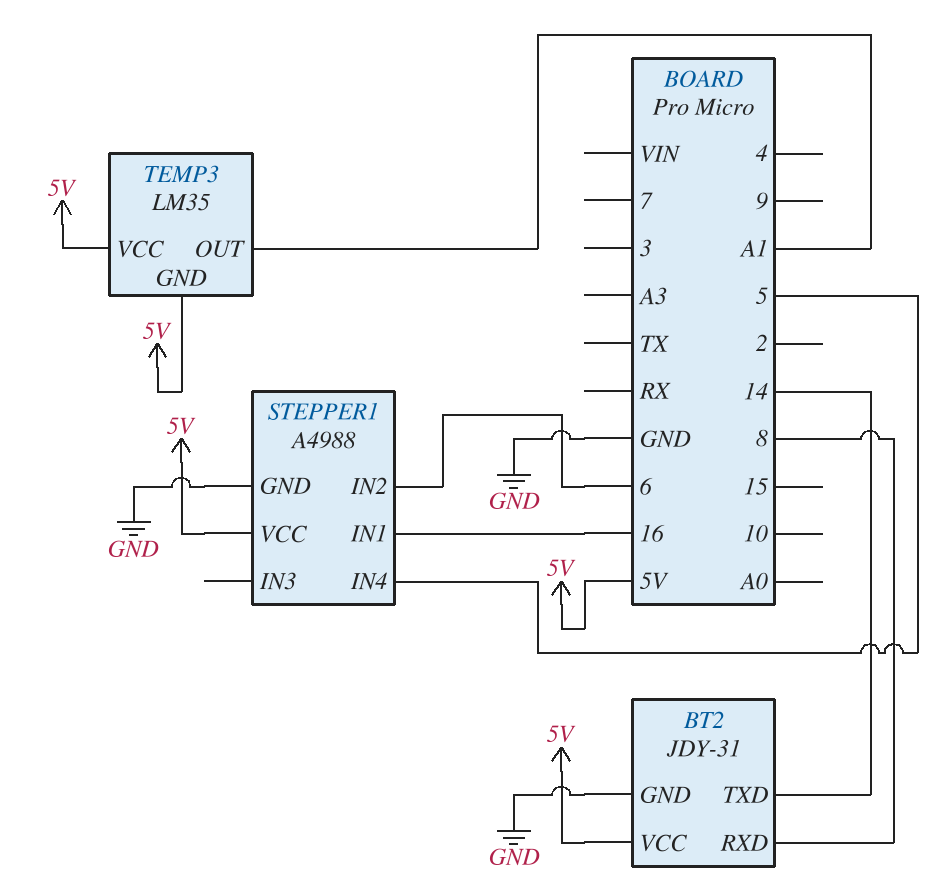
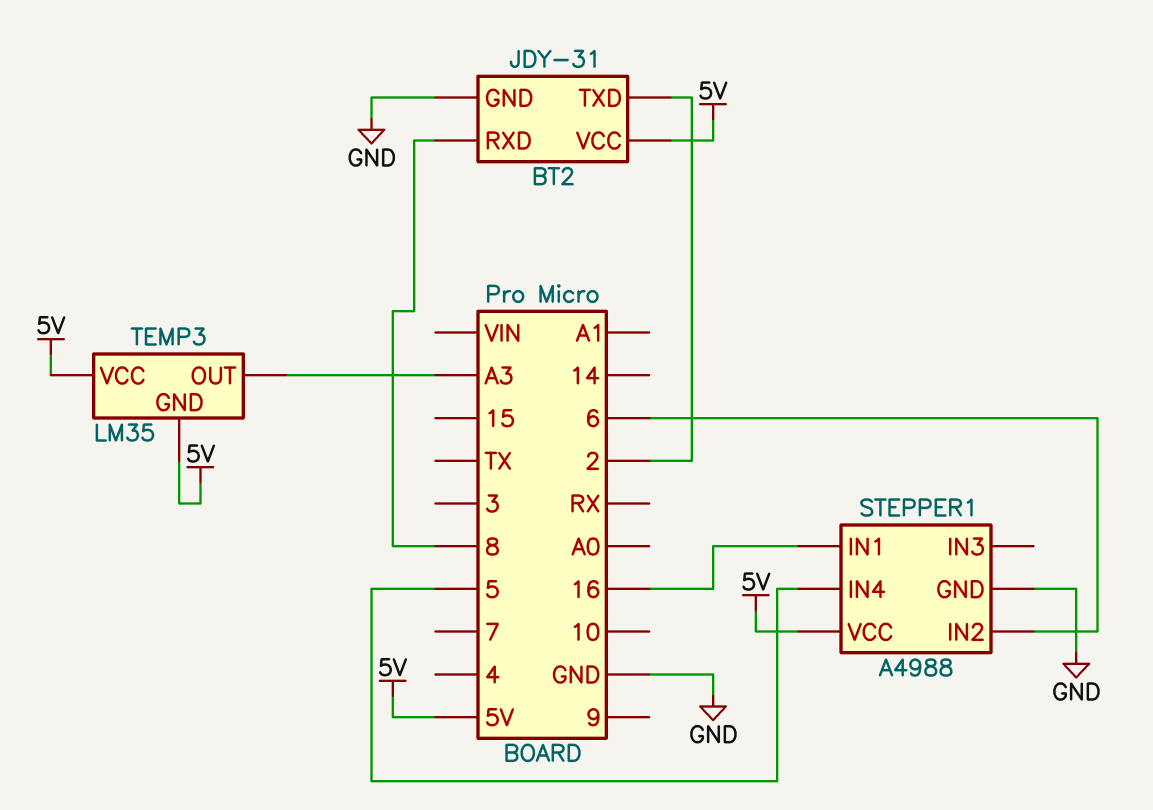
BT2 pin TXD: 14 -> 2
TEMP3 pin OUT: A1 -> A3

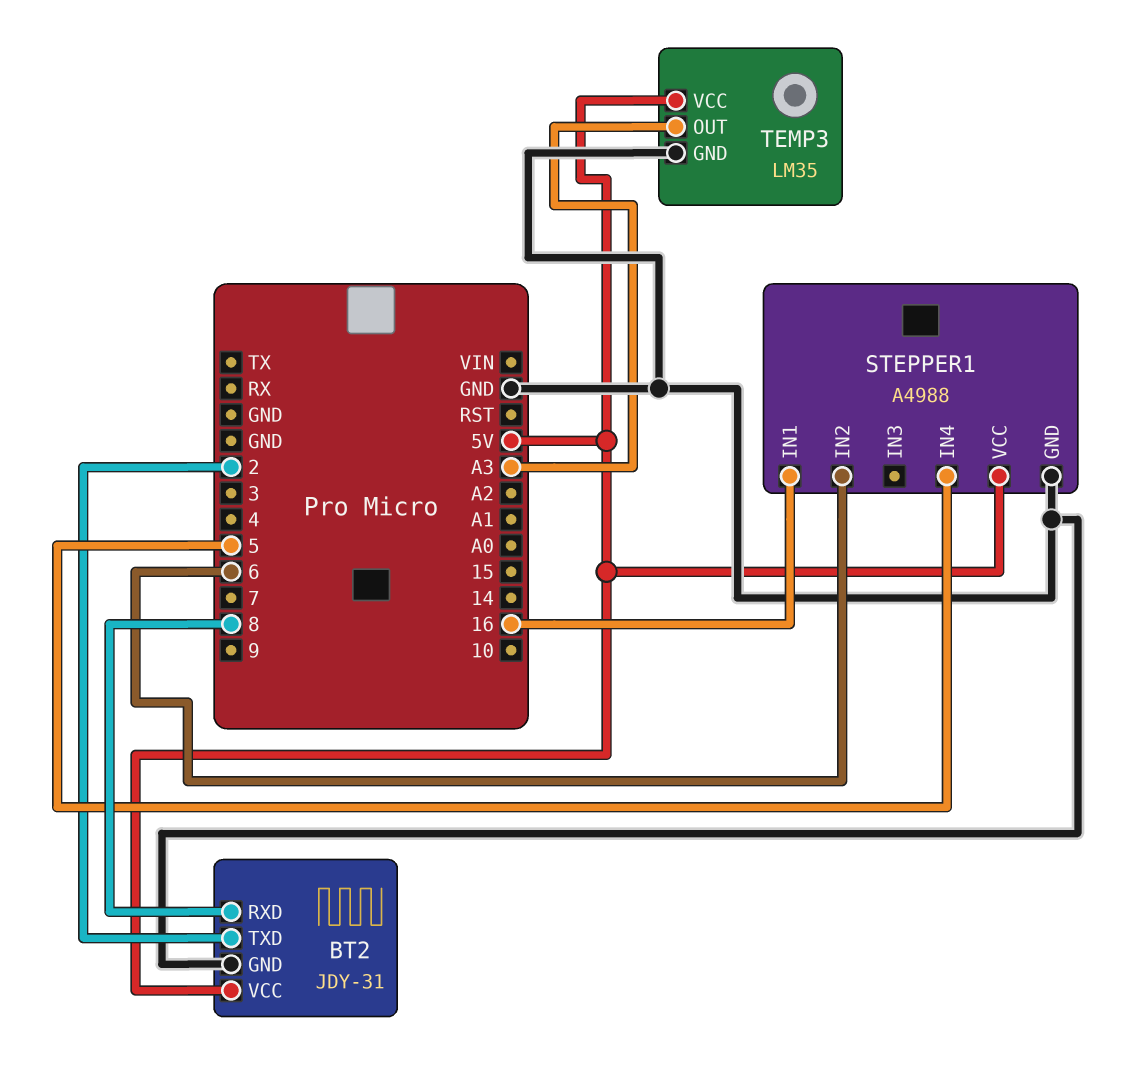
TEMP3 pin GND: 5V -> GND

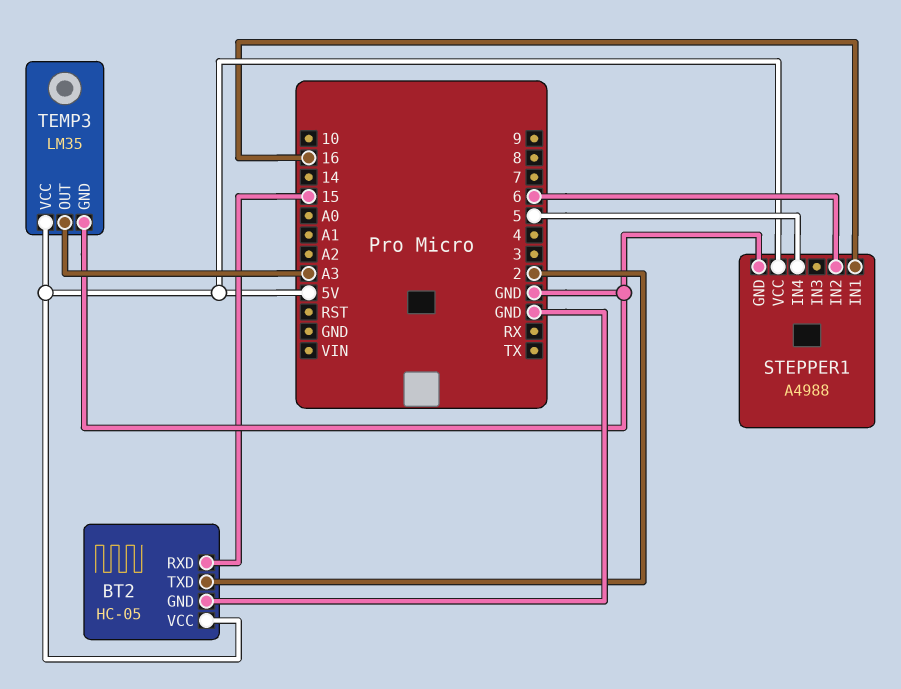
BT2: JDY-31 -> HC-05
BT2 pin RXD: 8 -> 15

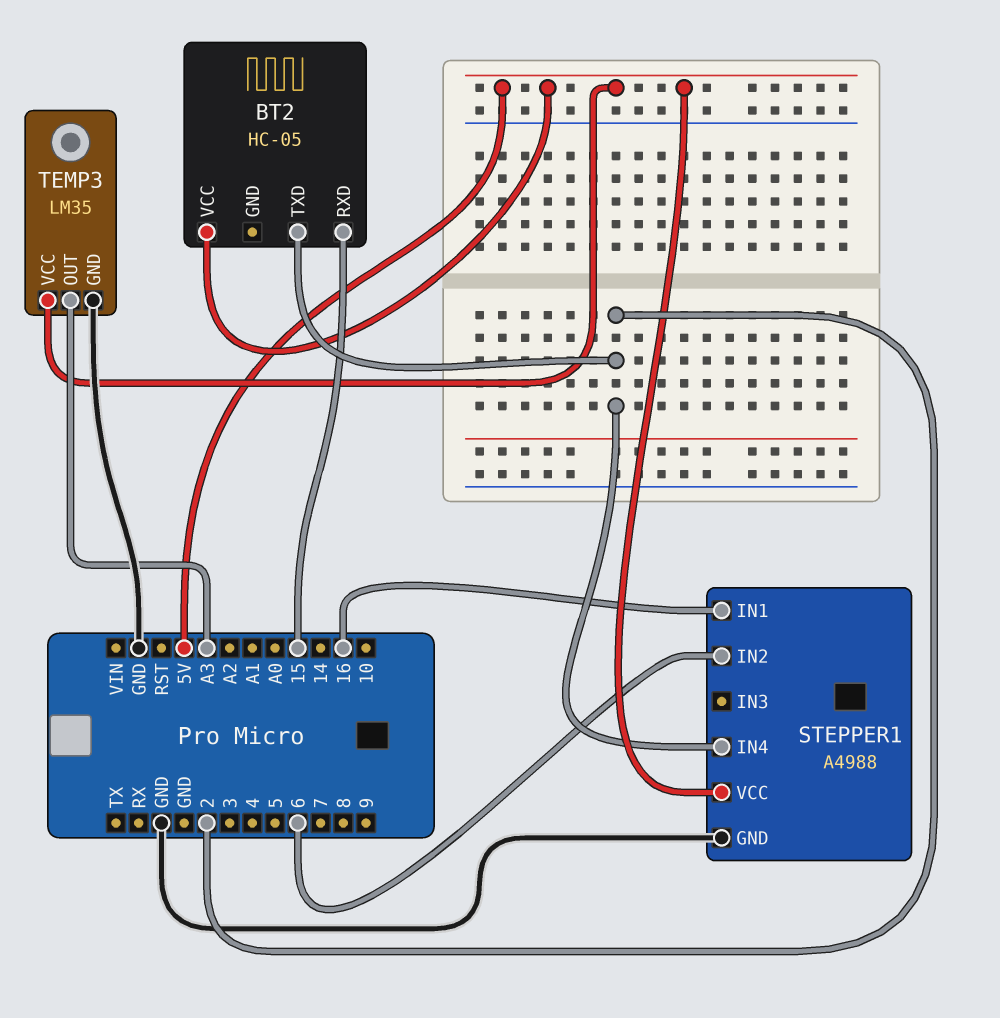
BT2 pin GND: GND -> none
STEPPER1 pin IN4: 5 -> 2

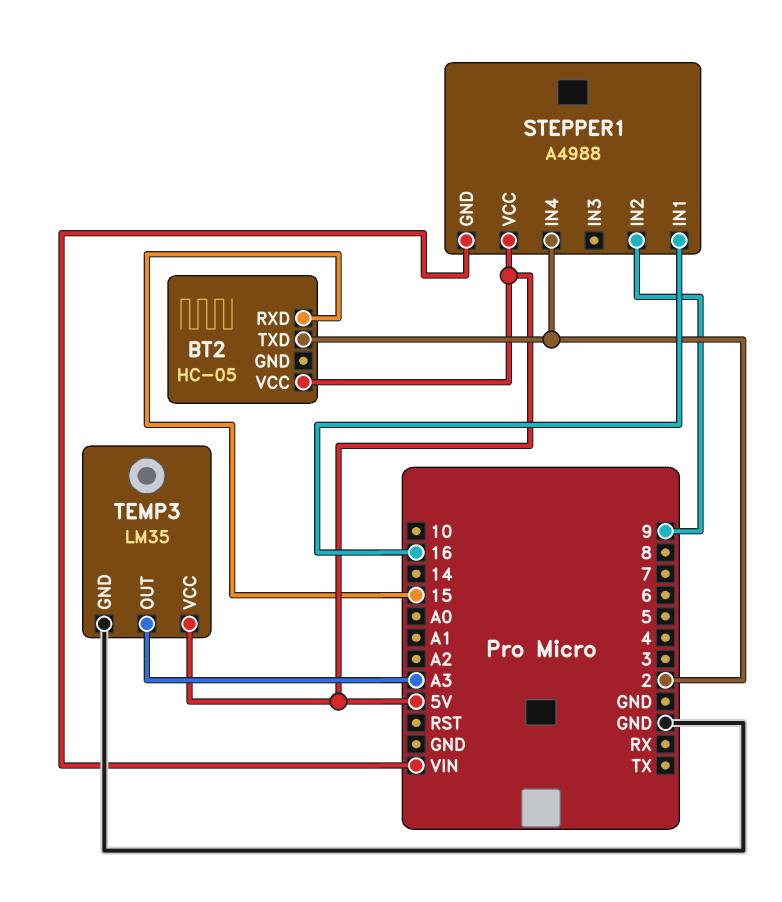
STEPPER1 pin GND: GND -> VIN
STEPPER1 pin IN2: 6 -> 9

